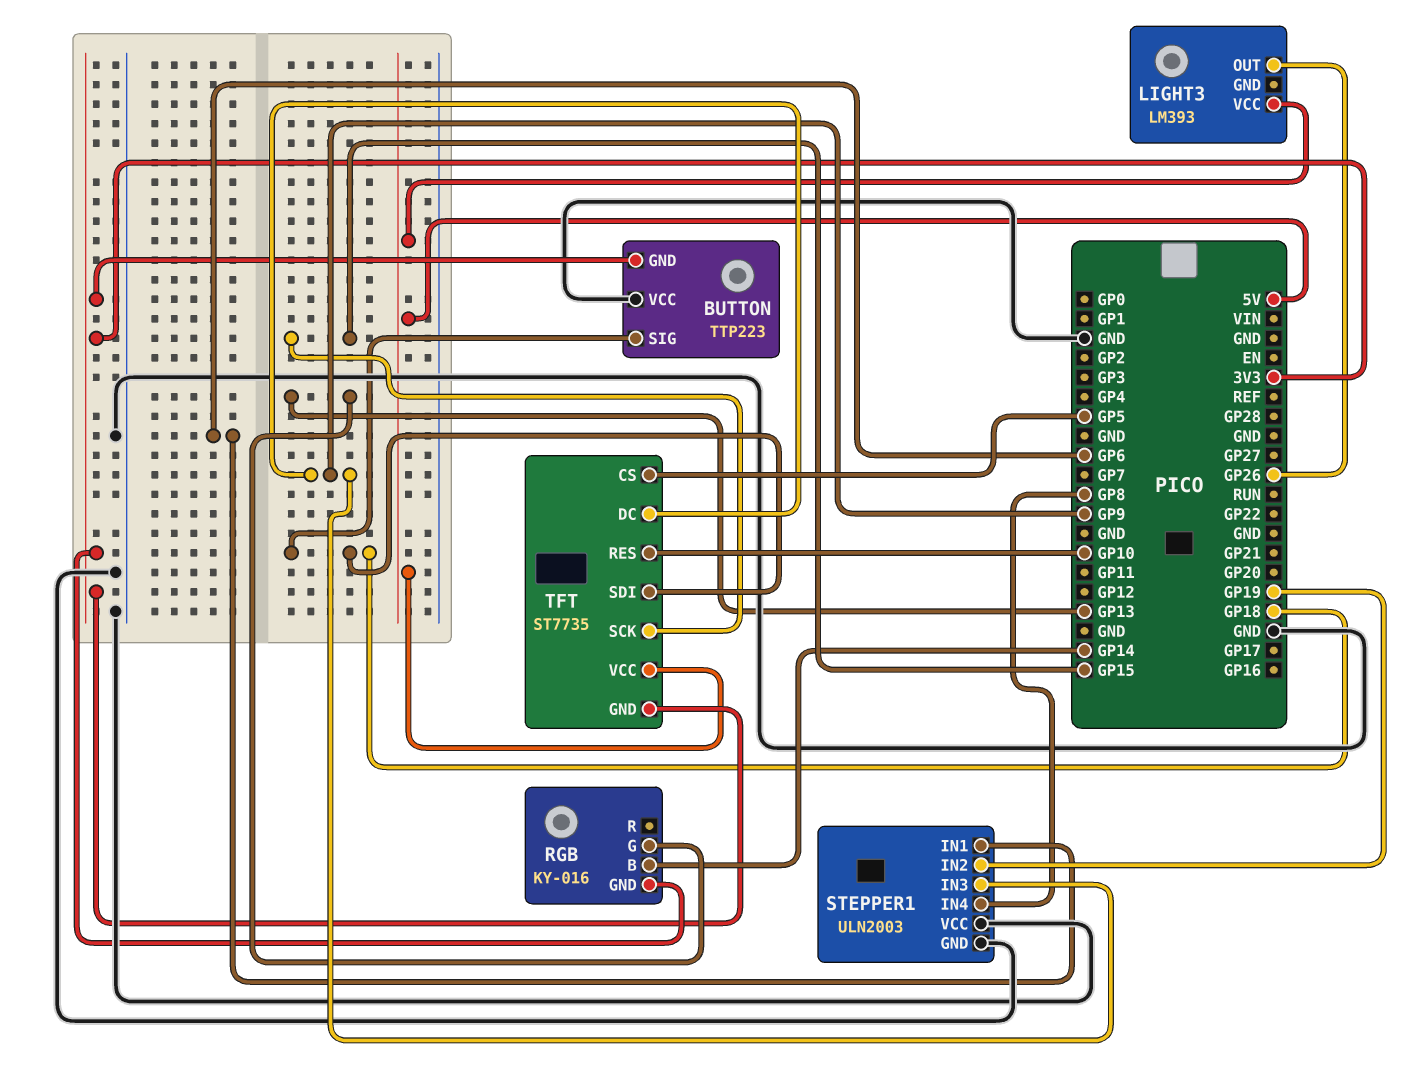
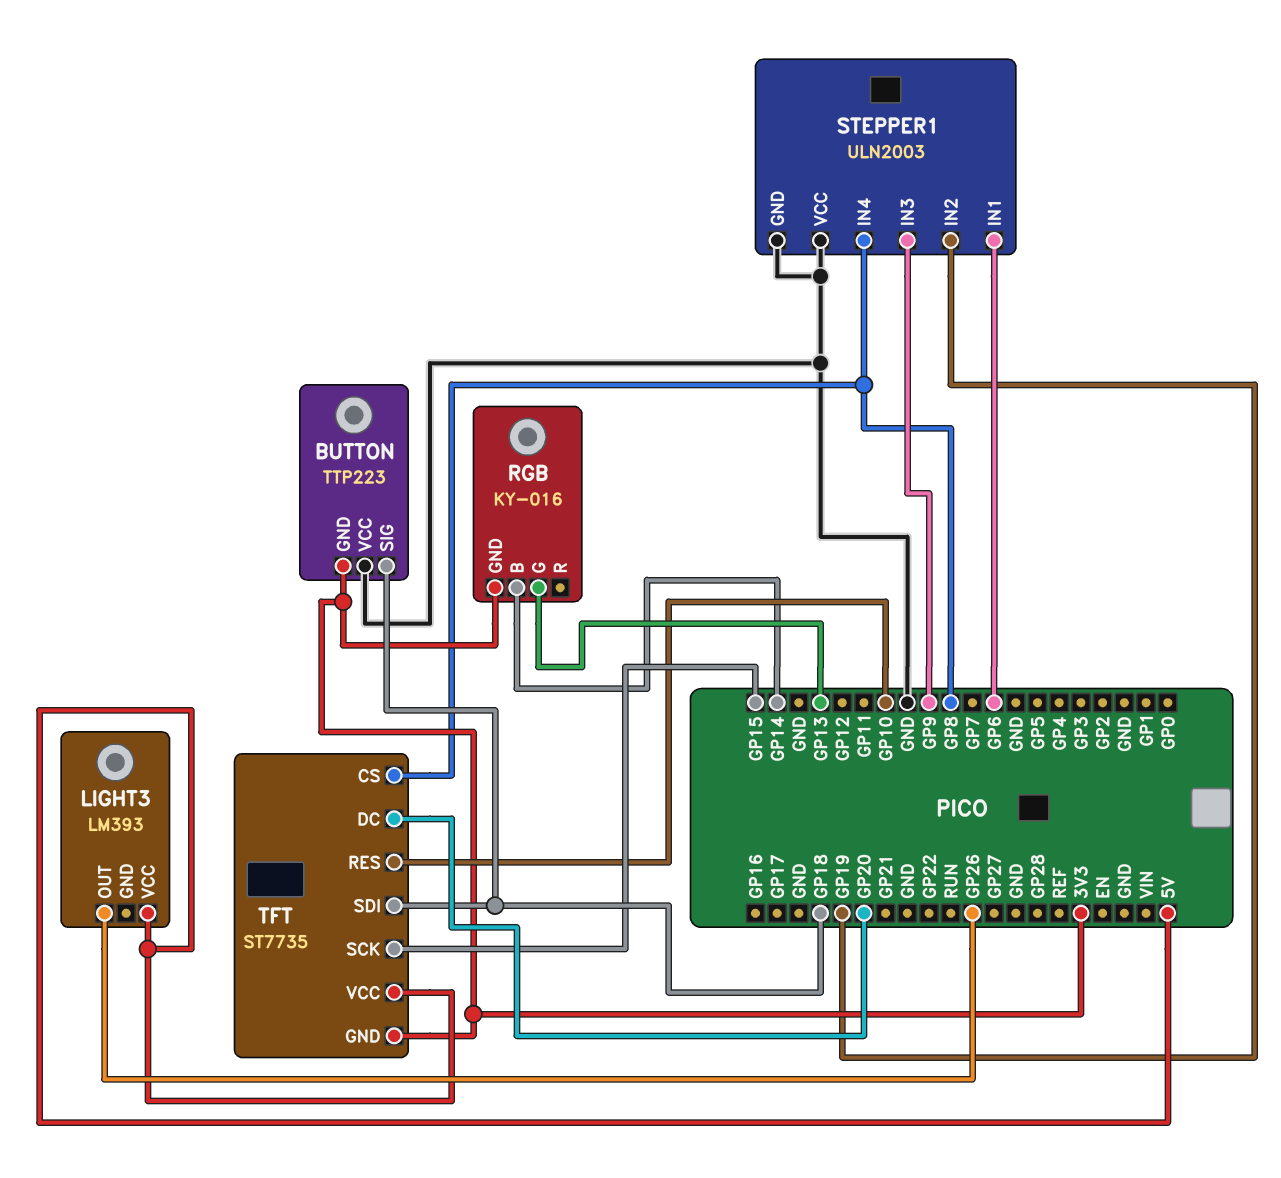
TFT pin CS: GP5 -> GP8
TFT pin DC: GP9 -> GP20

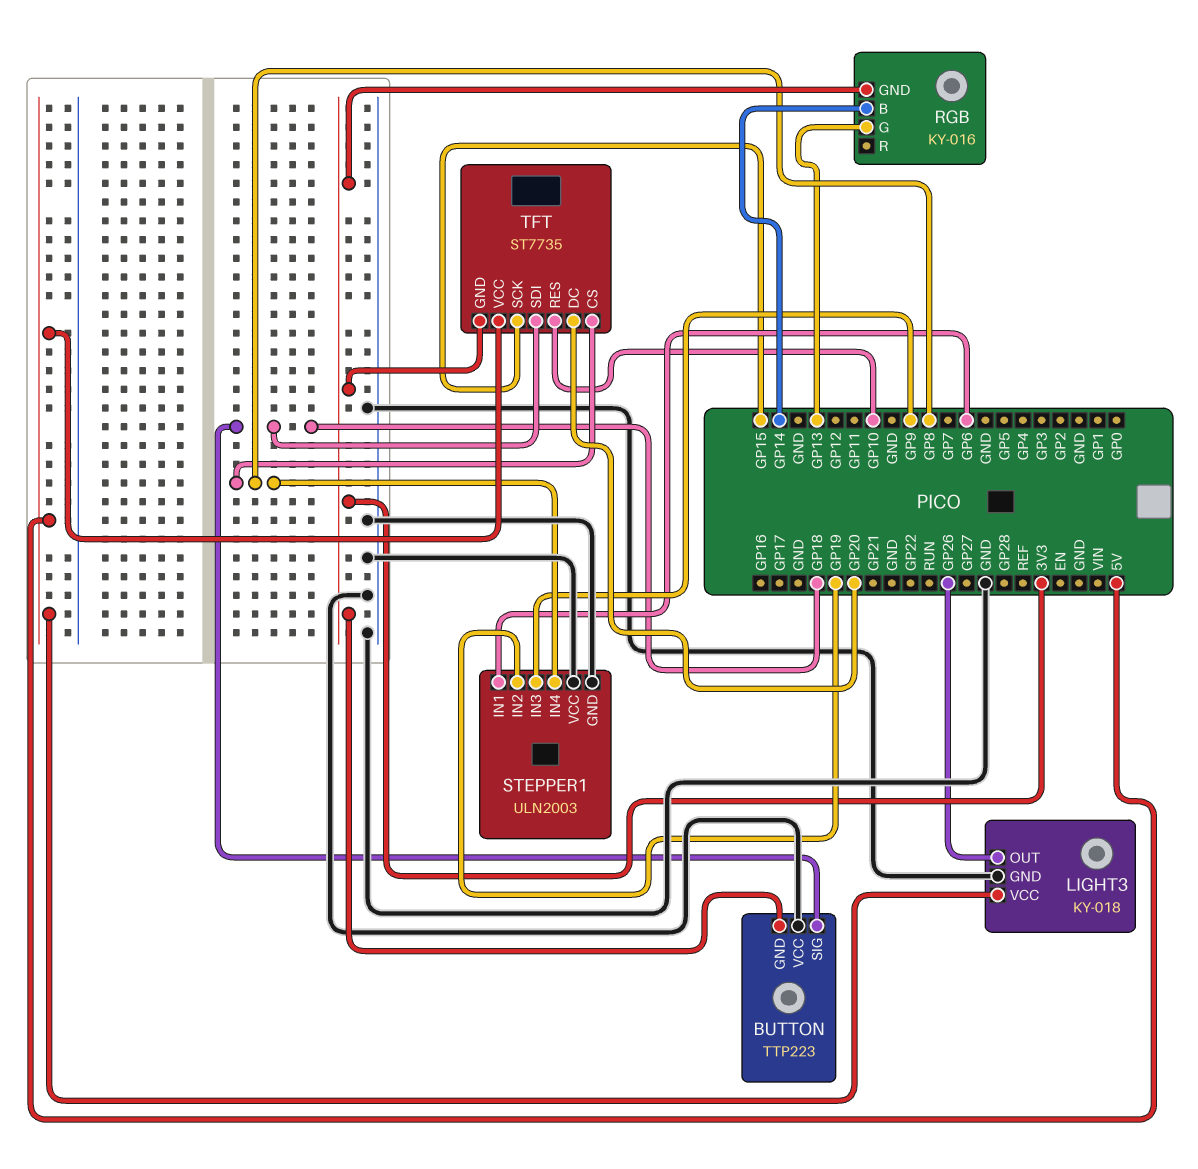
LIGHT3: LM393 -> KY-018
LIGHT3 pin GND: none -> GND

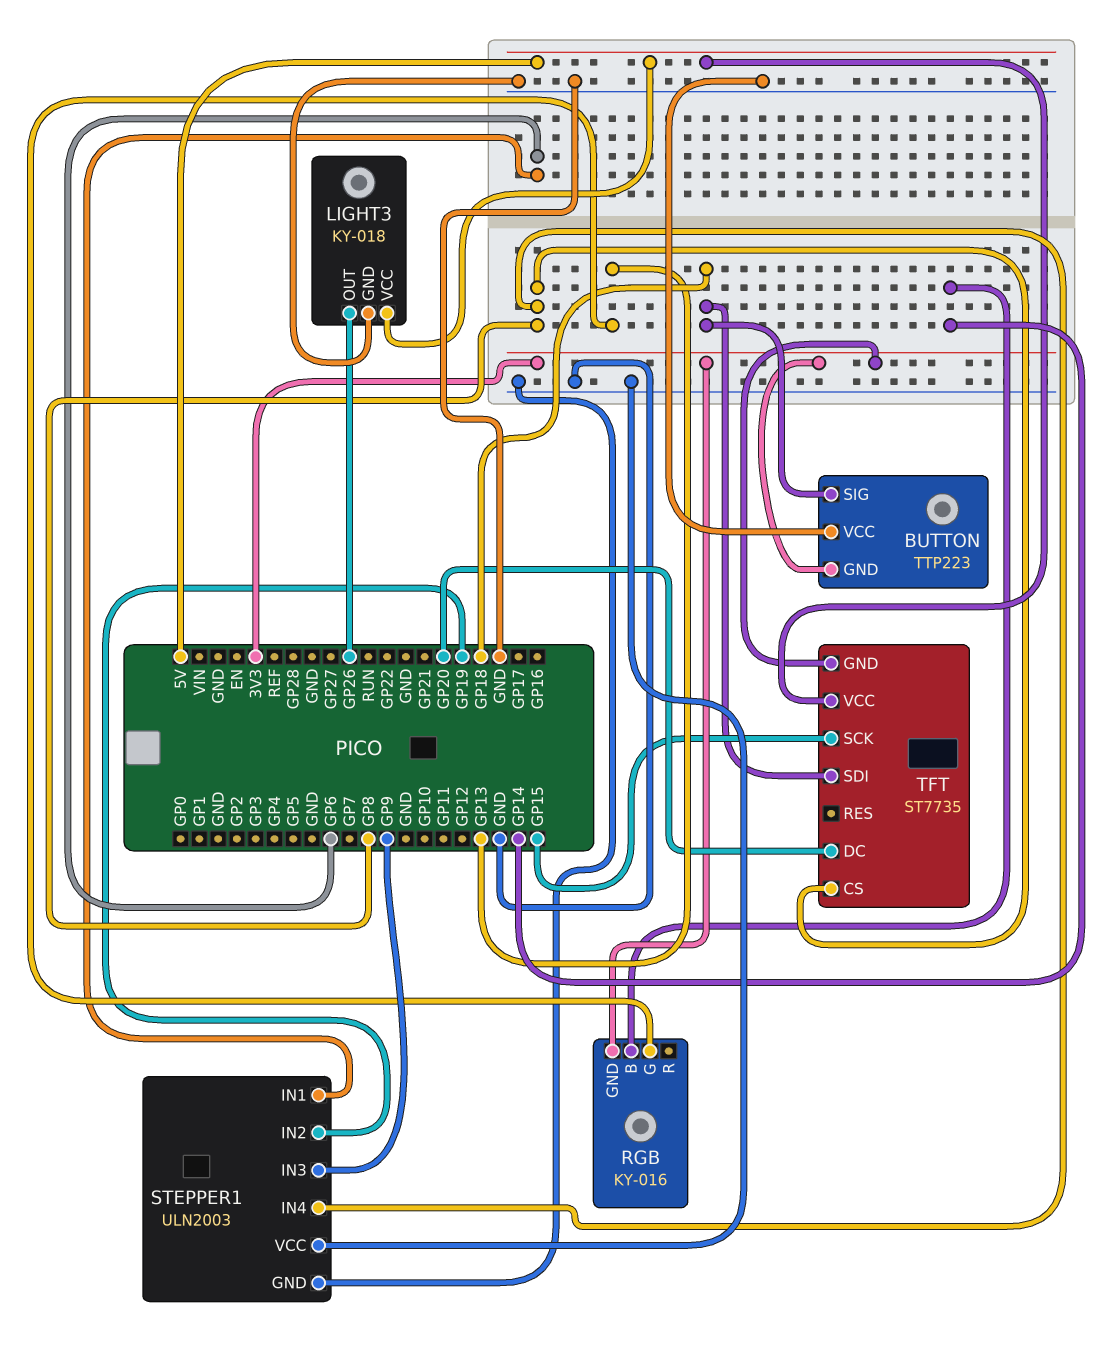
TFT pin RES: GP10 -> none

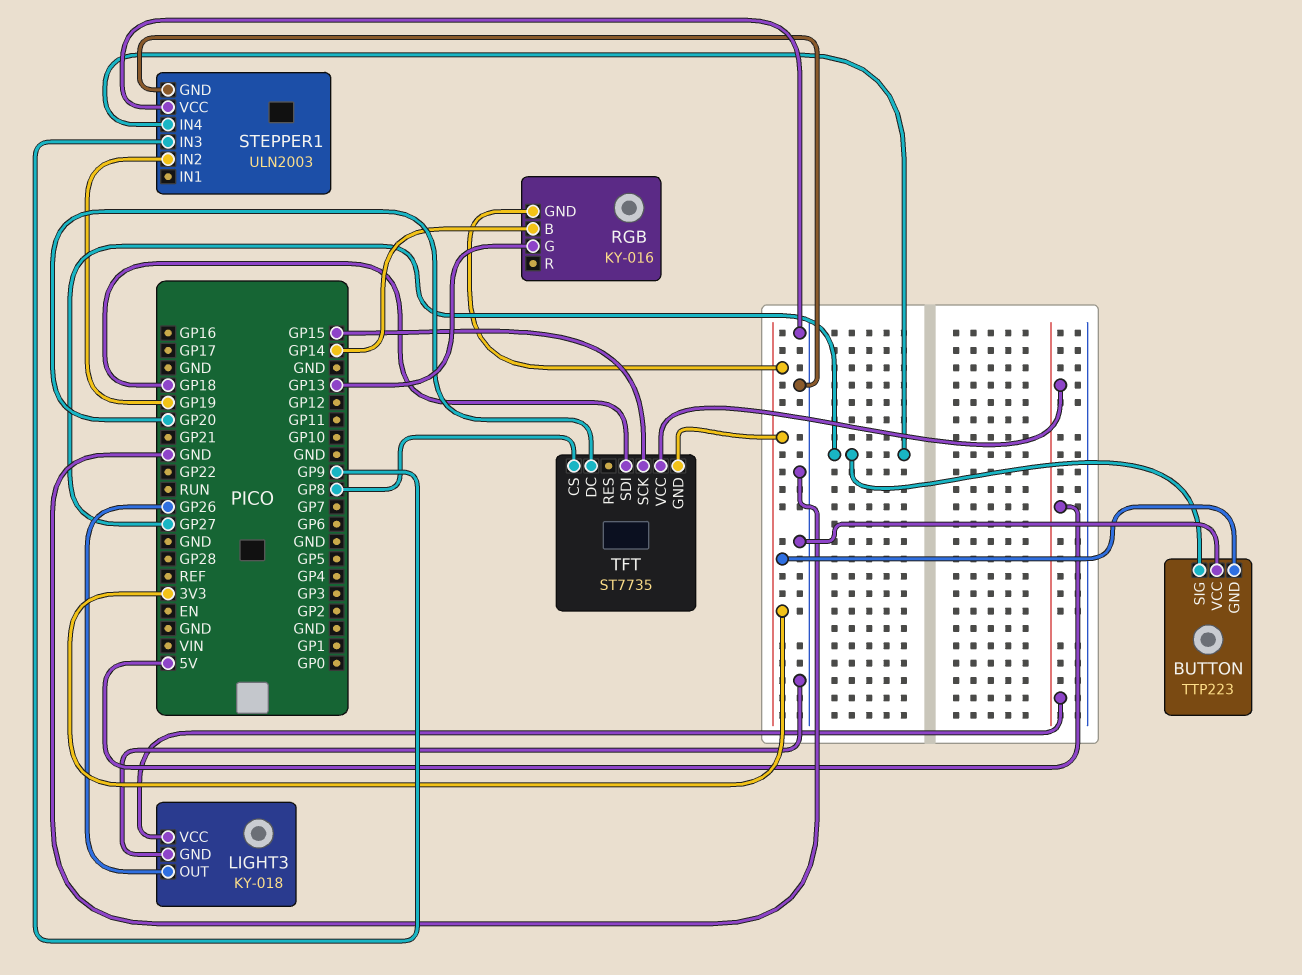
BUTTON pin SIG: GP18 -> GP27
STEPPER1 pin IN1: GP6 -> none
STEPPER1 pin IN4: GP8 -> GP27

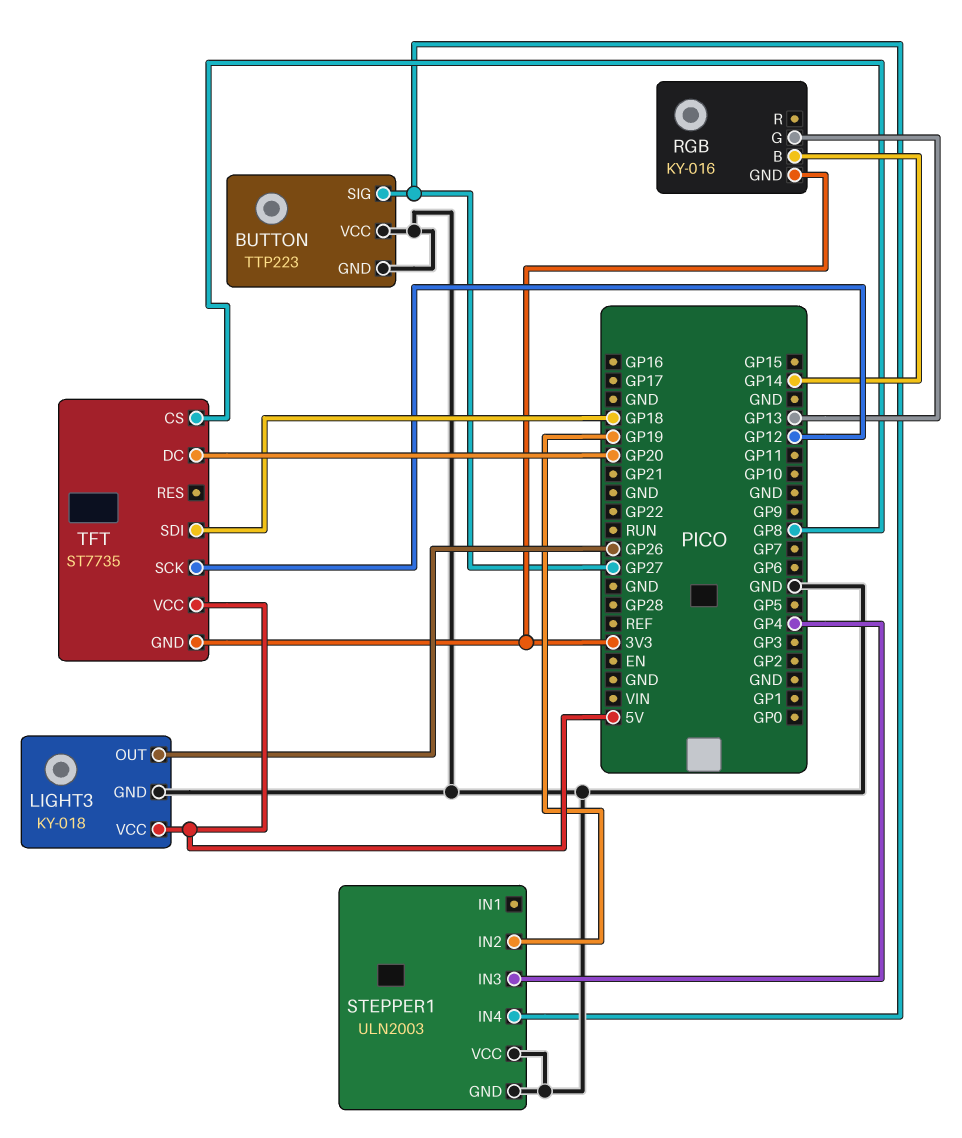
BUTTON pin GND: 3V3 -> GND
STEPPER1 pin IN3: GP9 -> GP4
TFT pin SCK: GP15 -> GP12

